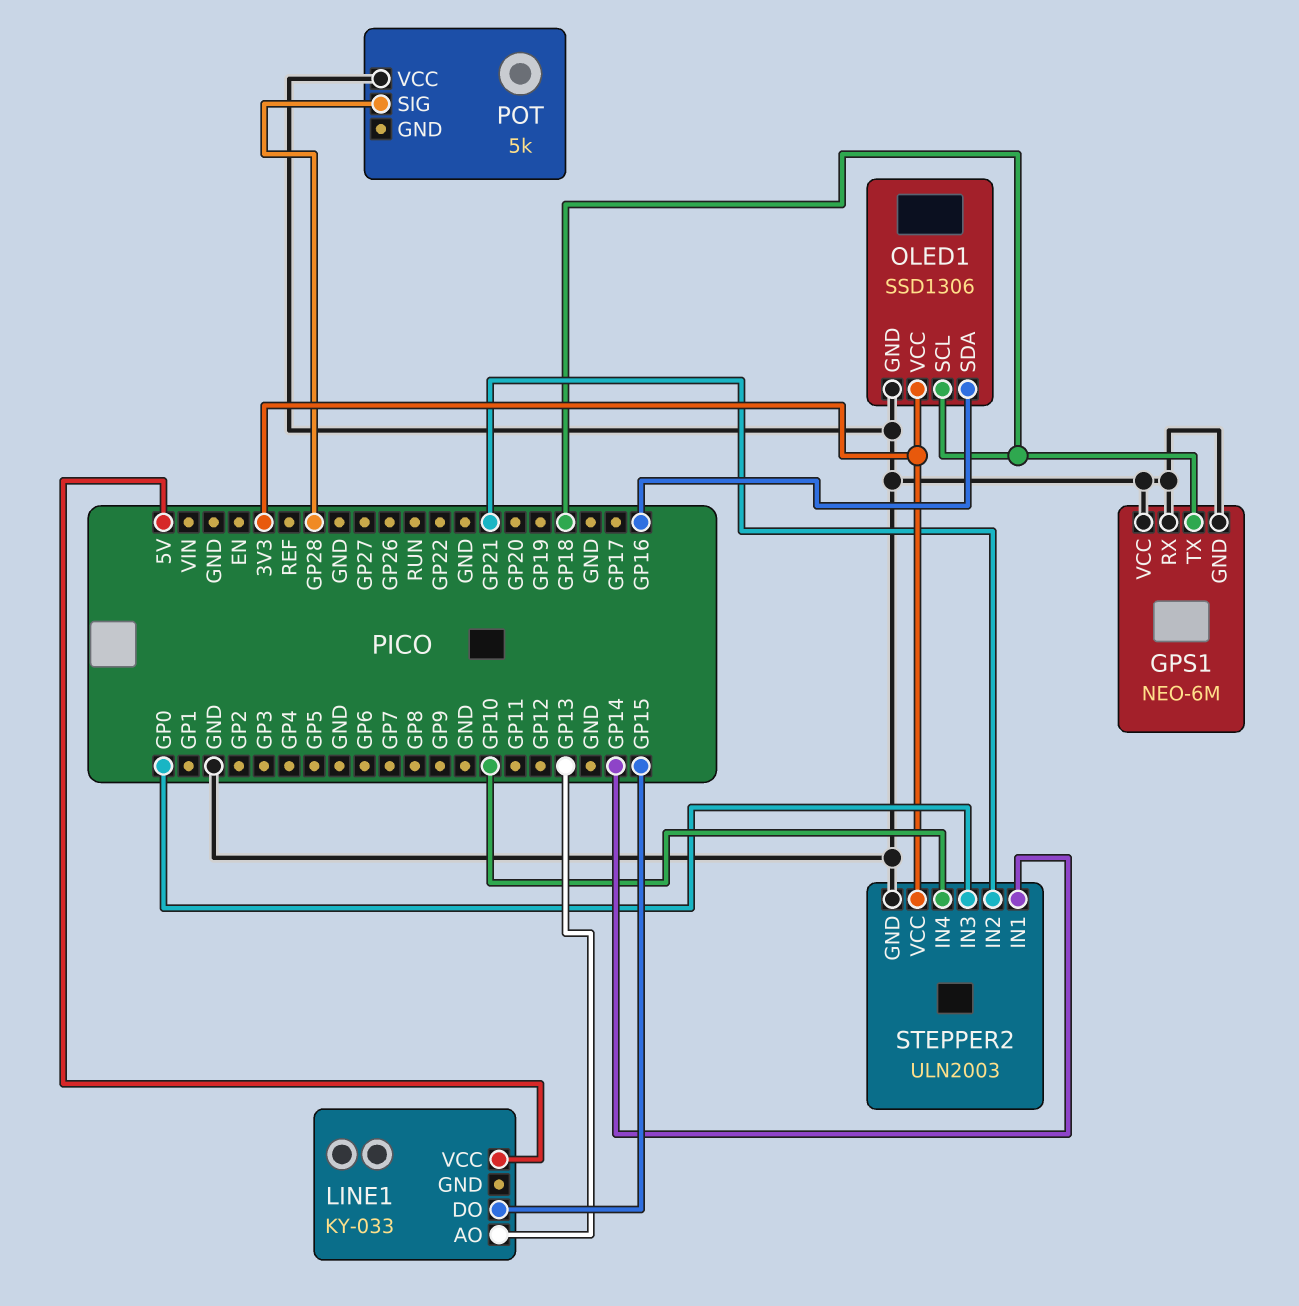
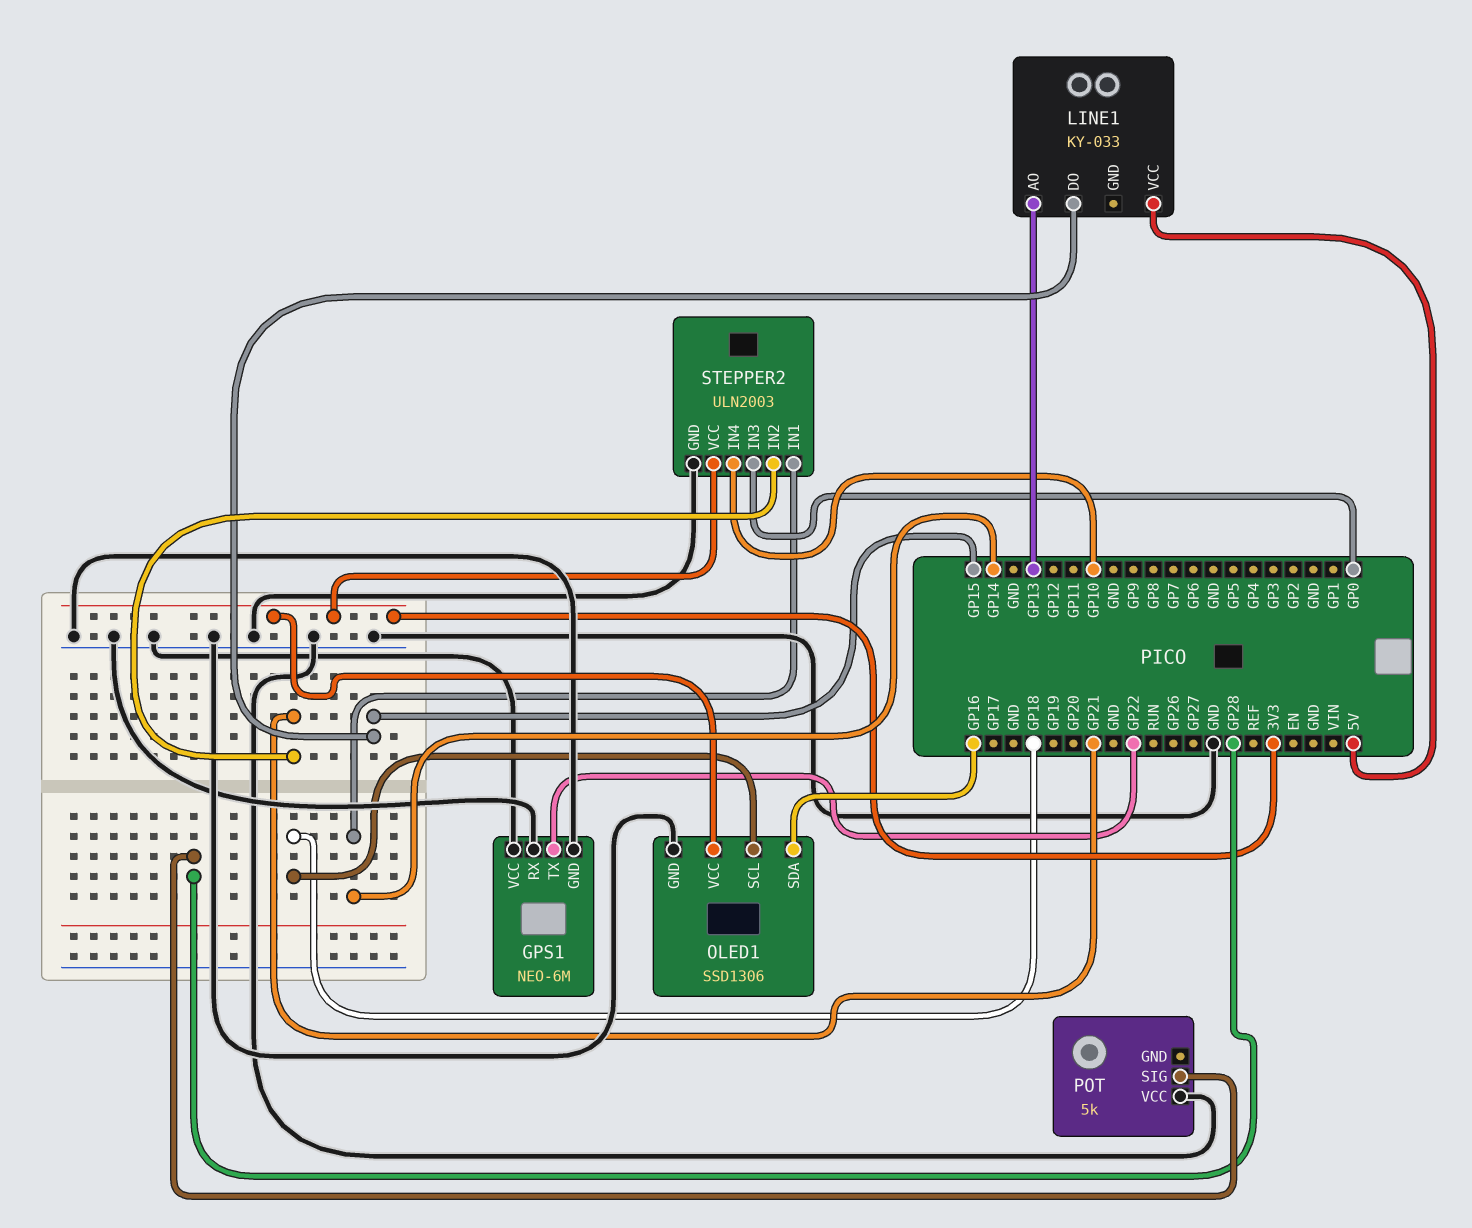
GPS1 pin TX: GP18 -> GP22

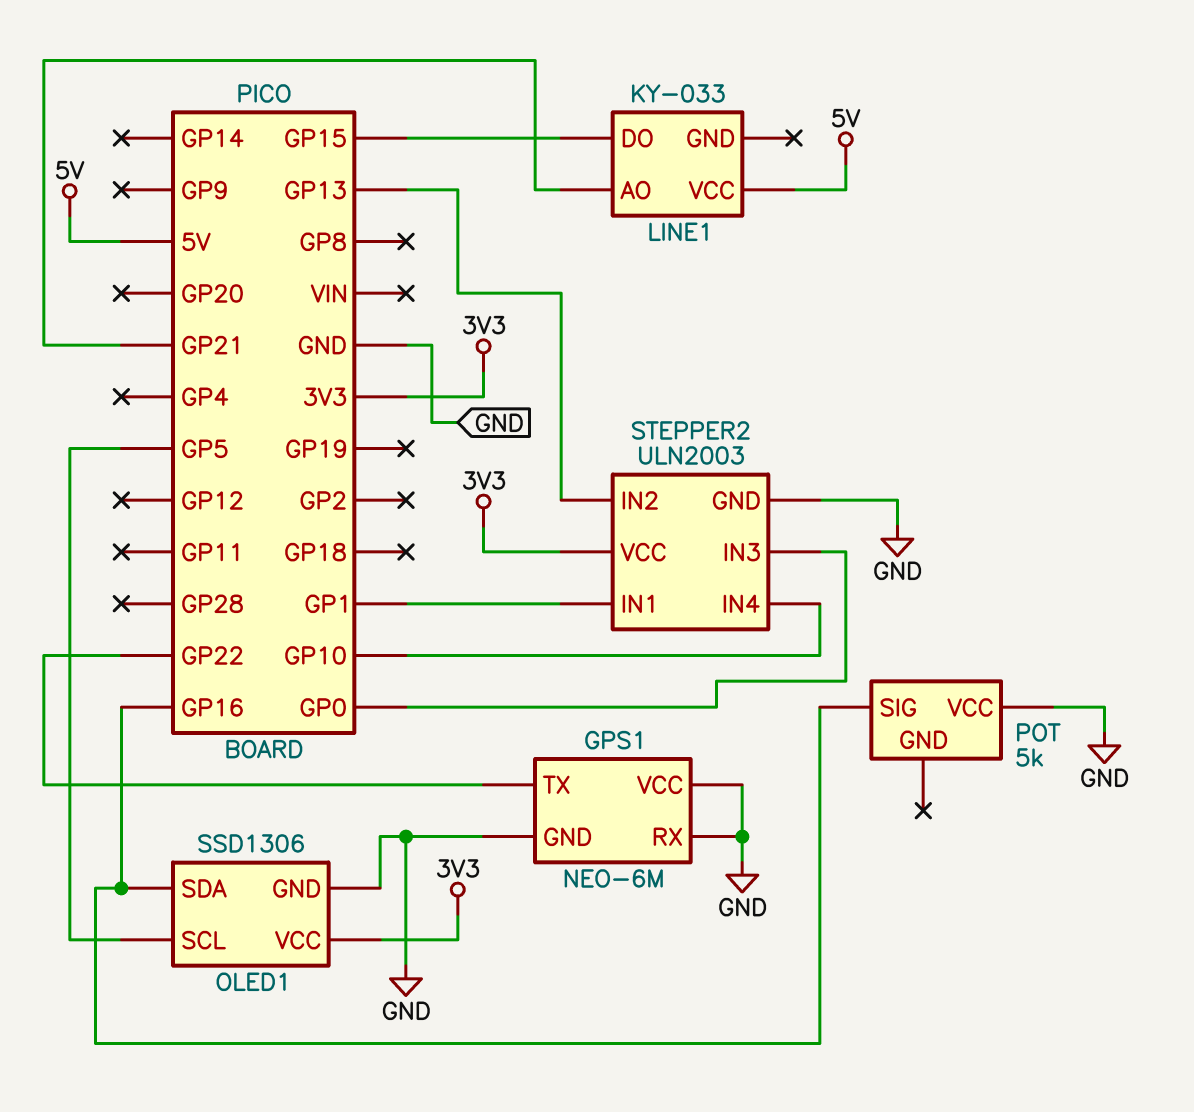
LINE1 pin AO: GP13 -> GP21
OLED1 pin SCL: GP18 -> GP5
POT pin SIG: GP28 -> GP16
STEPPER2 pin IN1: GP14 -> GP1
STEPPER2 pin IN2: GP21 -> GP13

